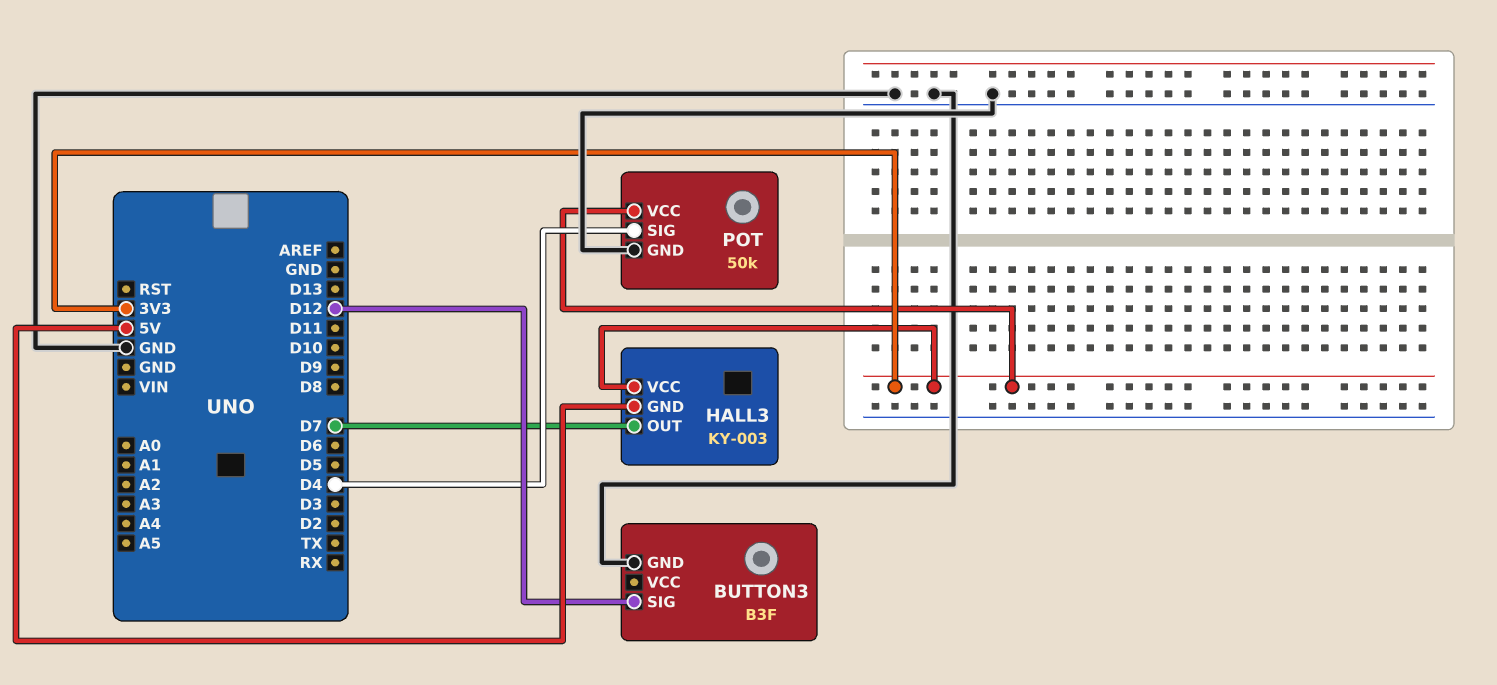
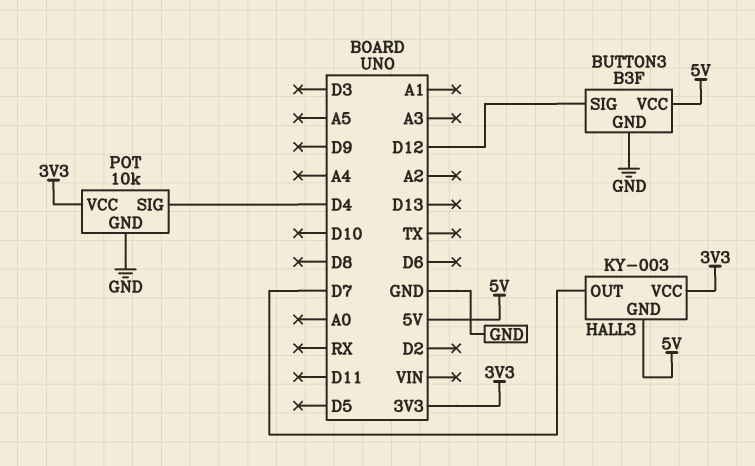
BUTTON3 pin VCC: none -> 5V
POT: 50k -> 10k

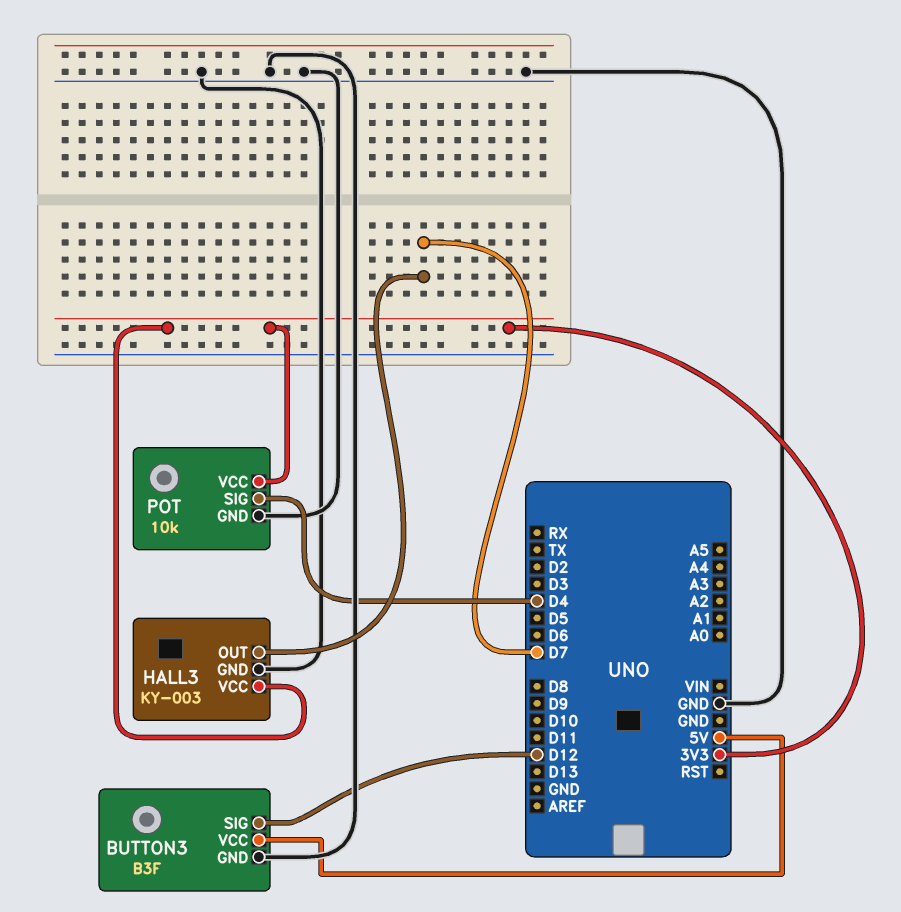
HALL3 pin GND: 5V -> GND

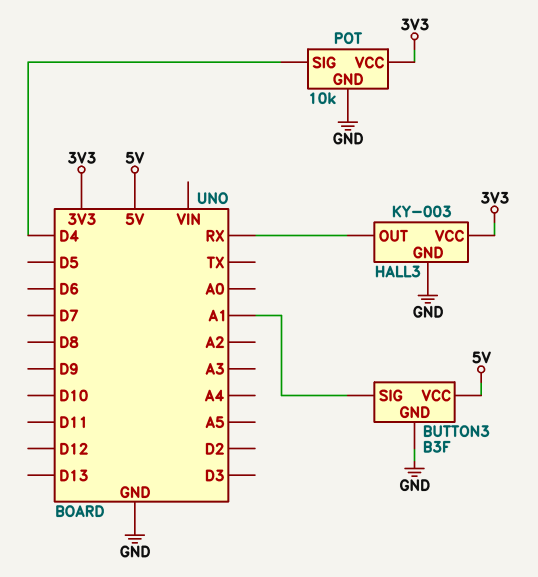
BUTTON3 pin SIG: D12 -> A1
HALL3 pin OUT: D7 -> RX

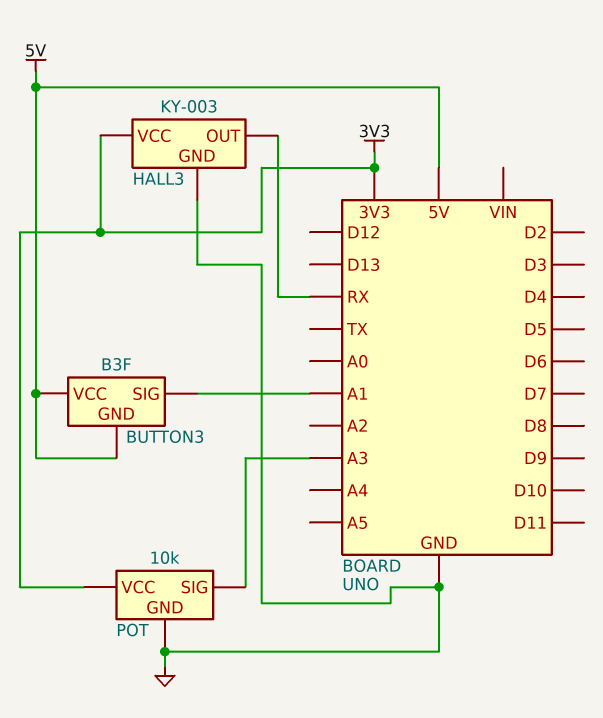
BUTTON3 pin GND: GND -> 5V
POT pin SIG: D4 -> A3

